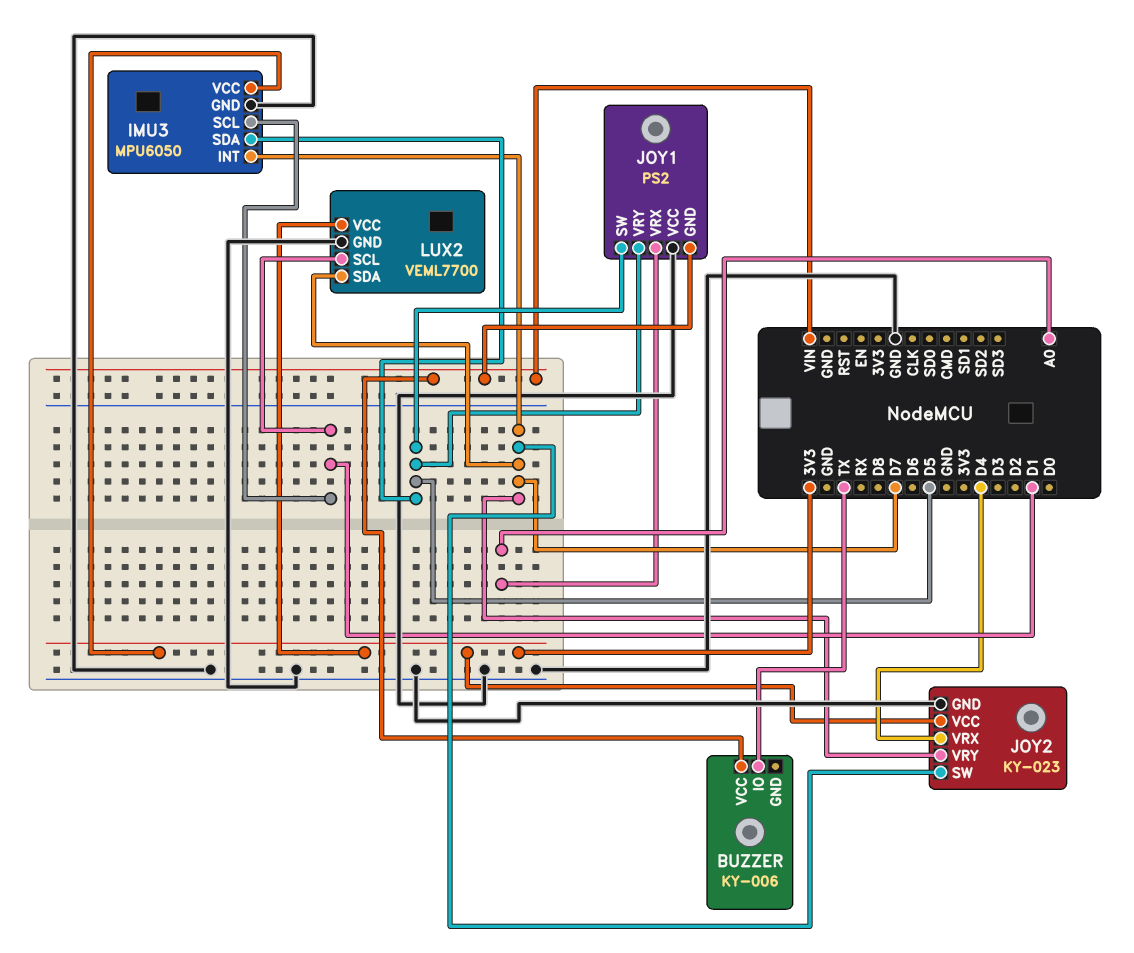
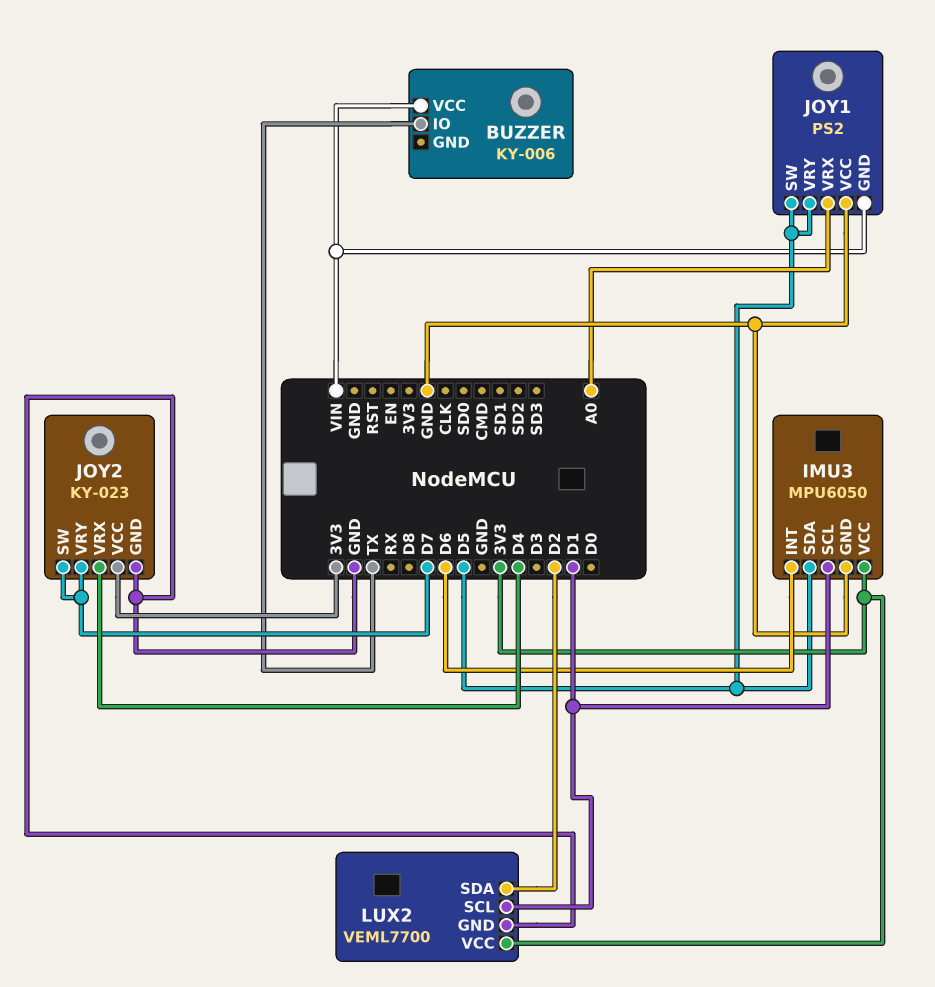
IMU3 pin INT: D7 -> D6
LUX2 pin SDA: D7 -> D2

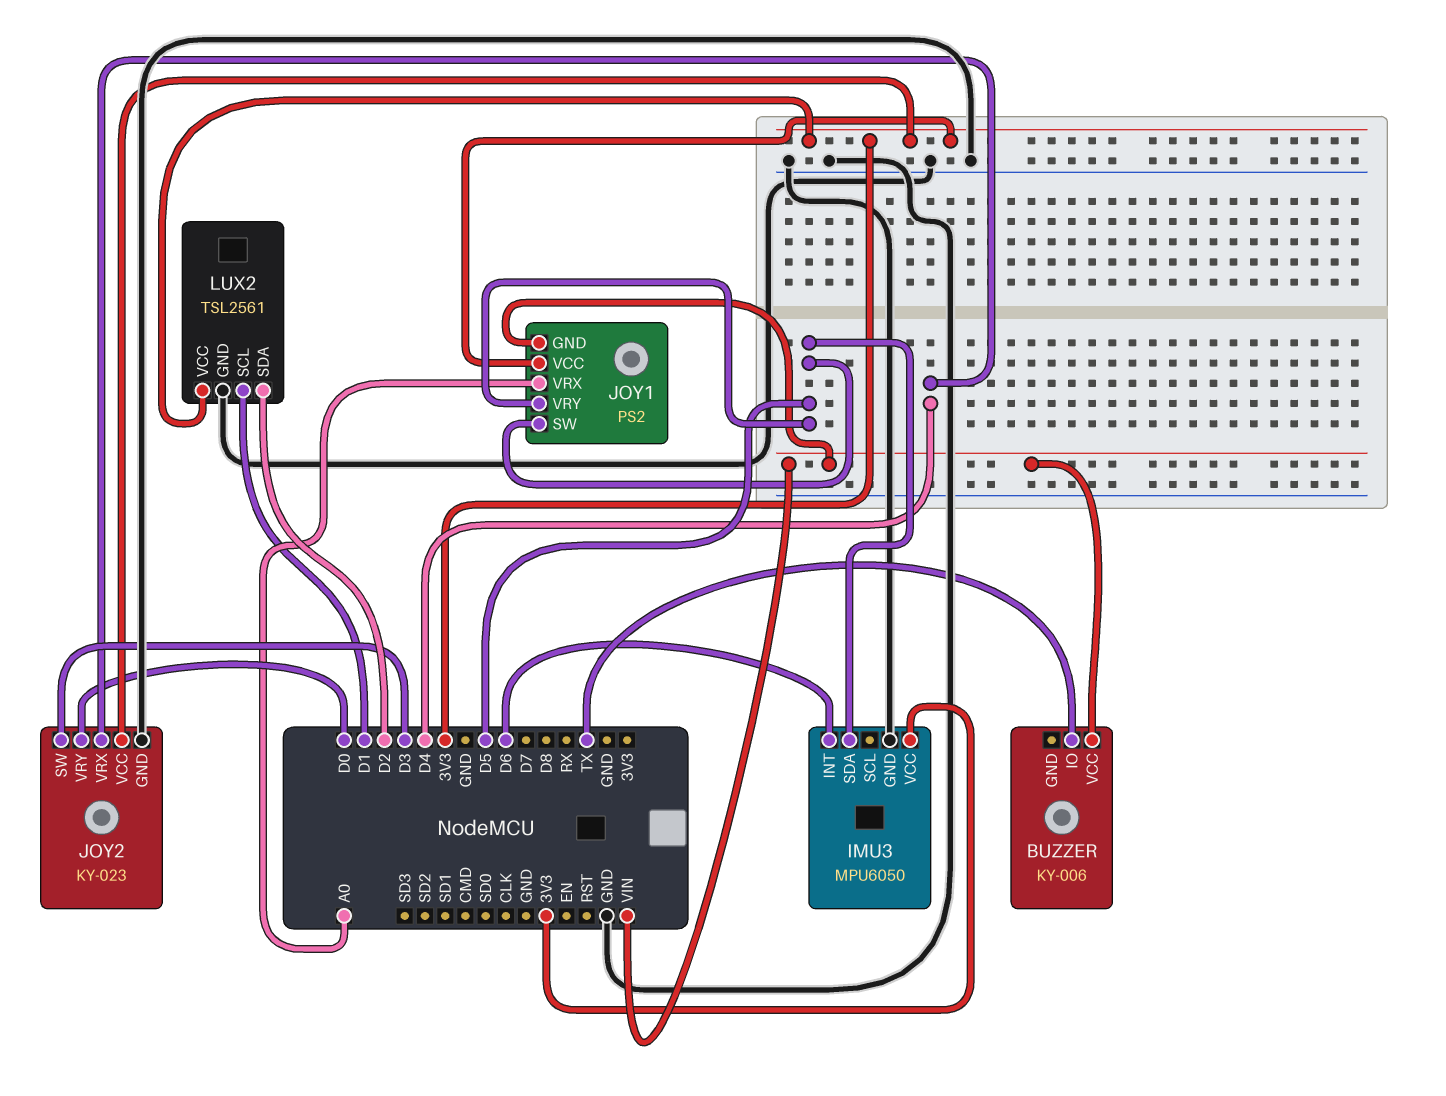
IMU3 pin SCL: D1 -> none
JOY1 pin VCC: GND -> 3V3
JOY2 pin SW: D7 -> D3
JOY2 pin VRY: D7 -> D0
LUX2: VEML7700 -> TSL2561

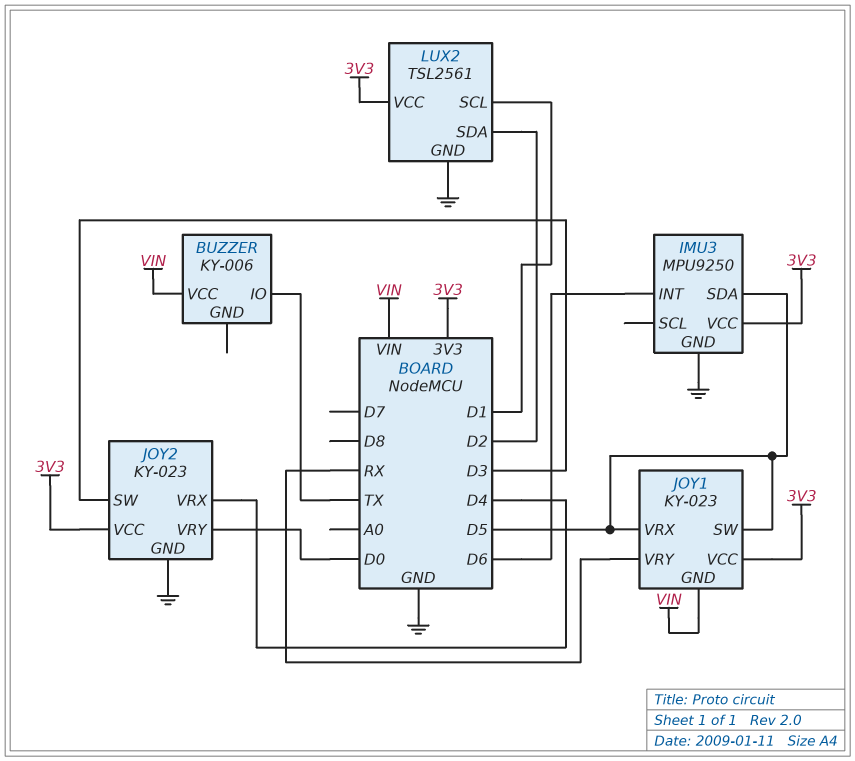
IMU3: MPU6050 -> MPU9250
JOY1: PS2 -> KY-023
JOY1 pin VRX: A0 -> D5
JOY1 pin VRY: D5 -> RX

